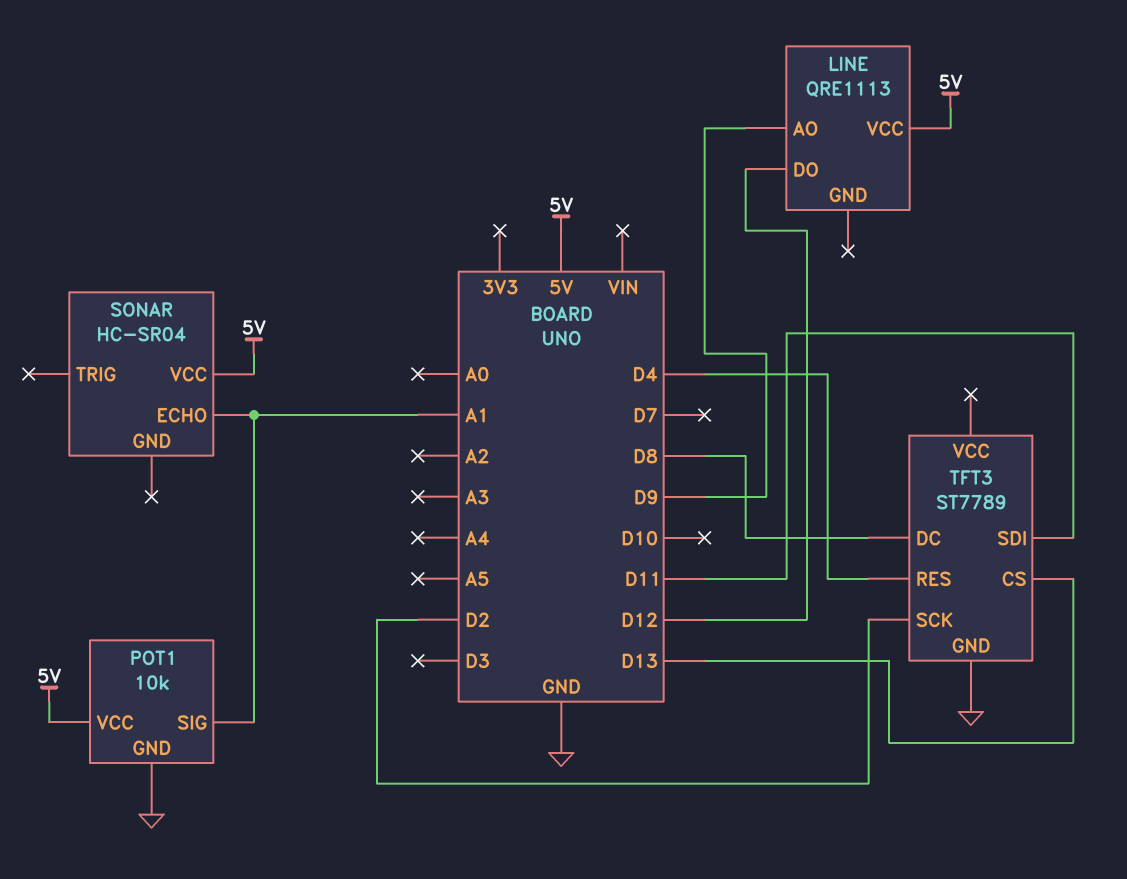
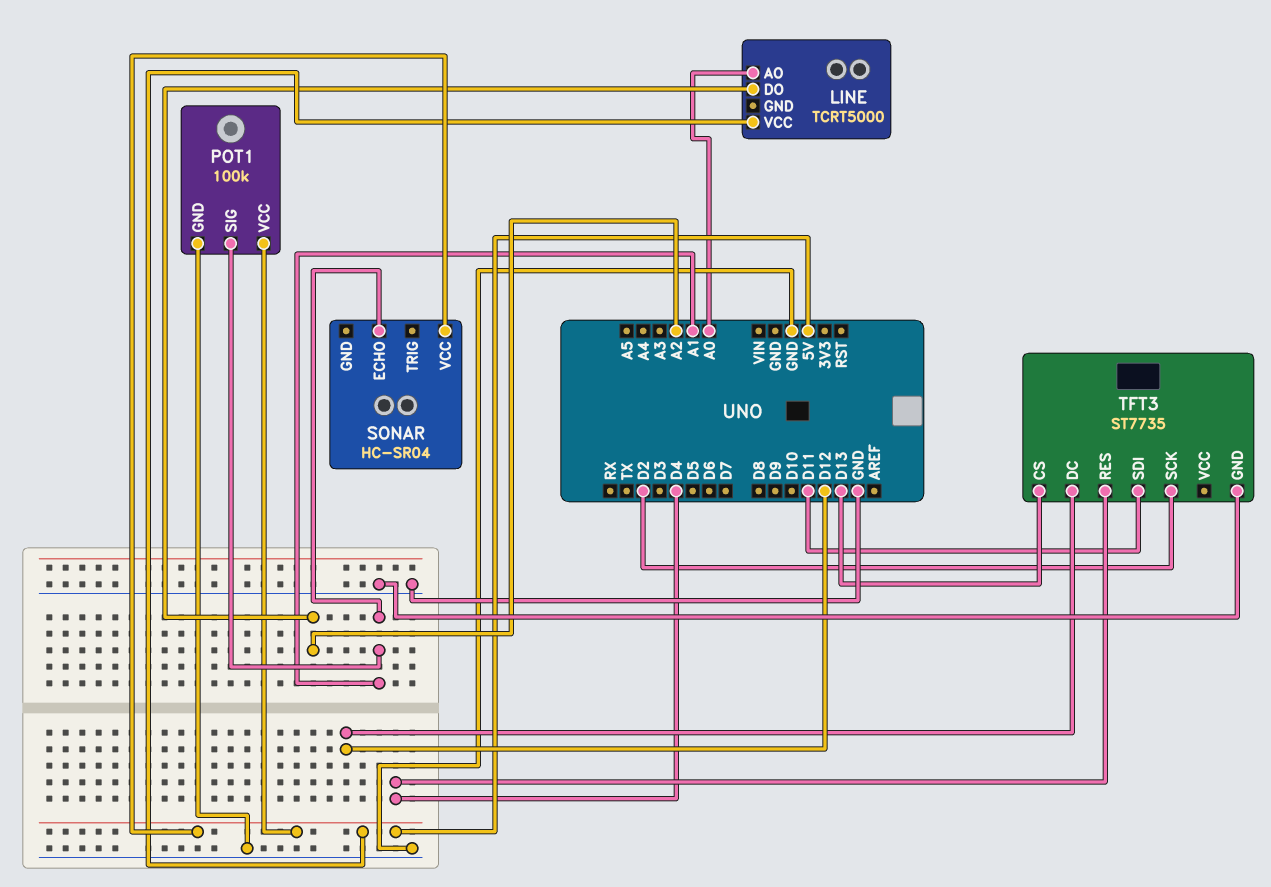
LINE: QRE1113 -> TCRT5000
LINE pin AO: D9 -> A0
LINE pin DO: D12 -> A2
POT1: 10k -> 100k
TFT3: ST7789 -> ST7735
TFT3 pin DC: D8 -> D12

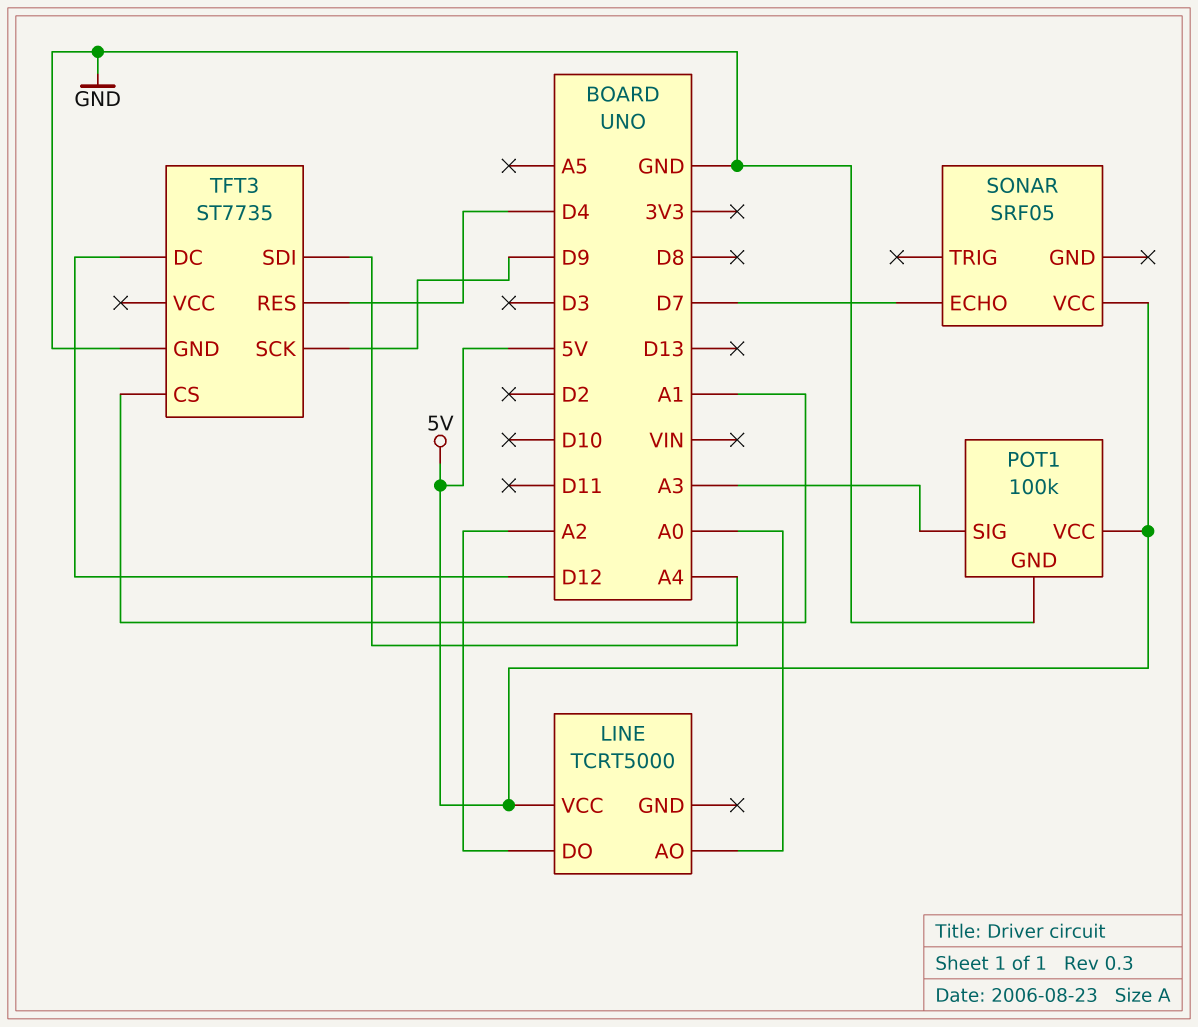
POT1 pin SIG: A1 -> A3
SONAR: HC-SR04 -> SRF05
SONAR pin ECHO: A1 -> D7
TFT3 pin CS: D13 -> A1
TFT3 pin SCK: D2 -> D9
TFT3 pin SDI: D11 -> A4

